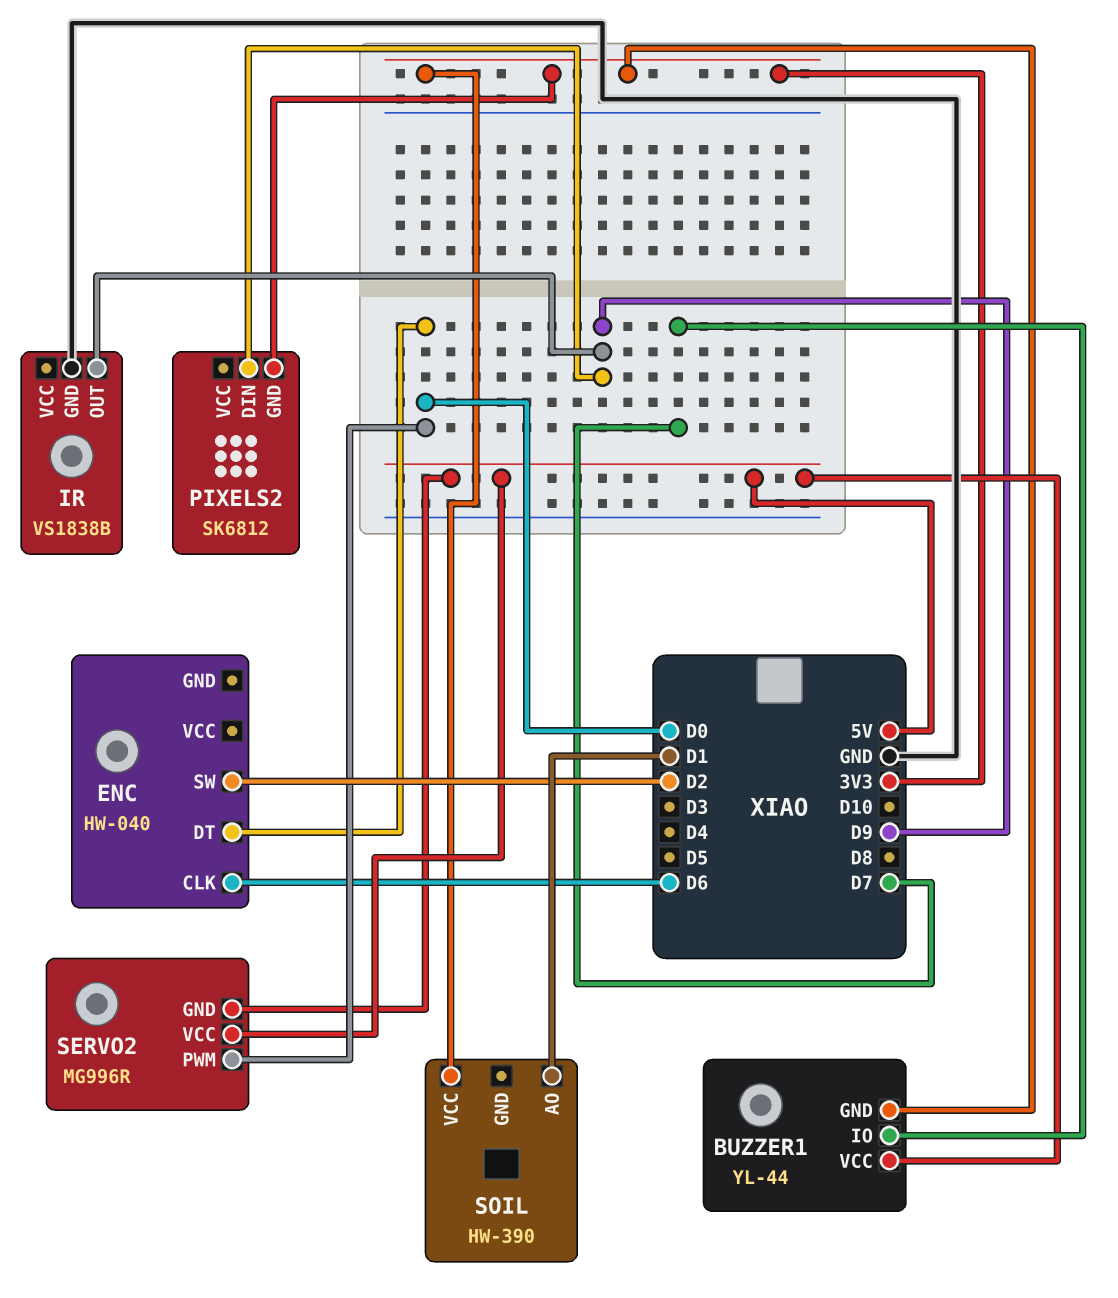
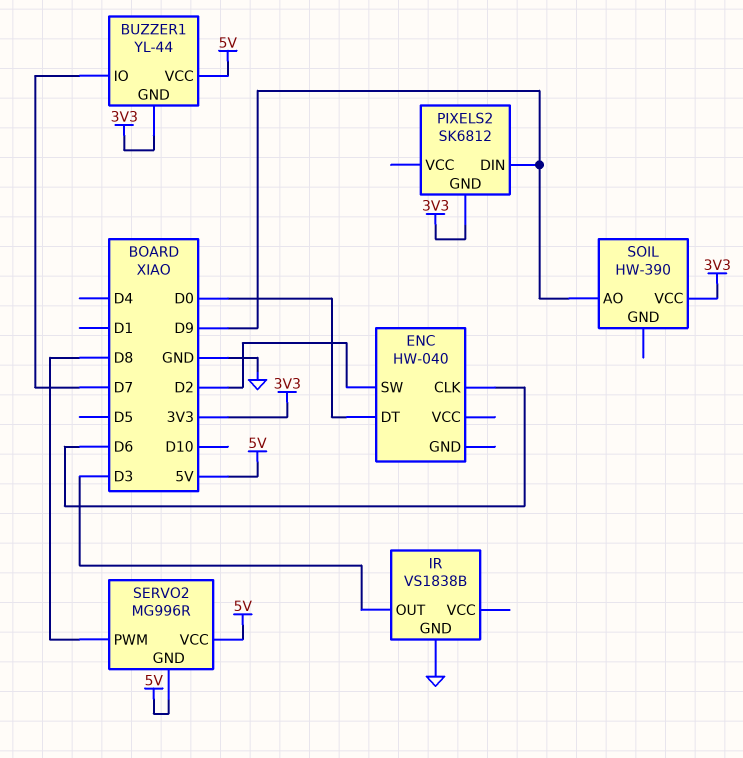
IR pin OUT: D9 -> D3
SERVO2 pin PWM: D0 -> D8
SOIL pin AO: D1 -> D9

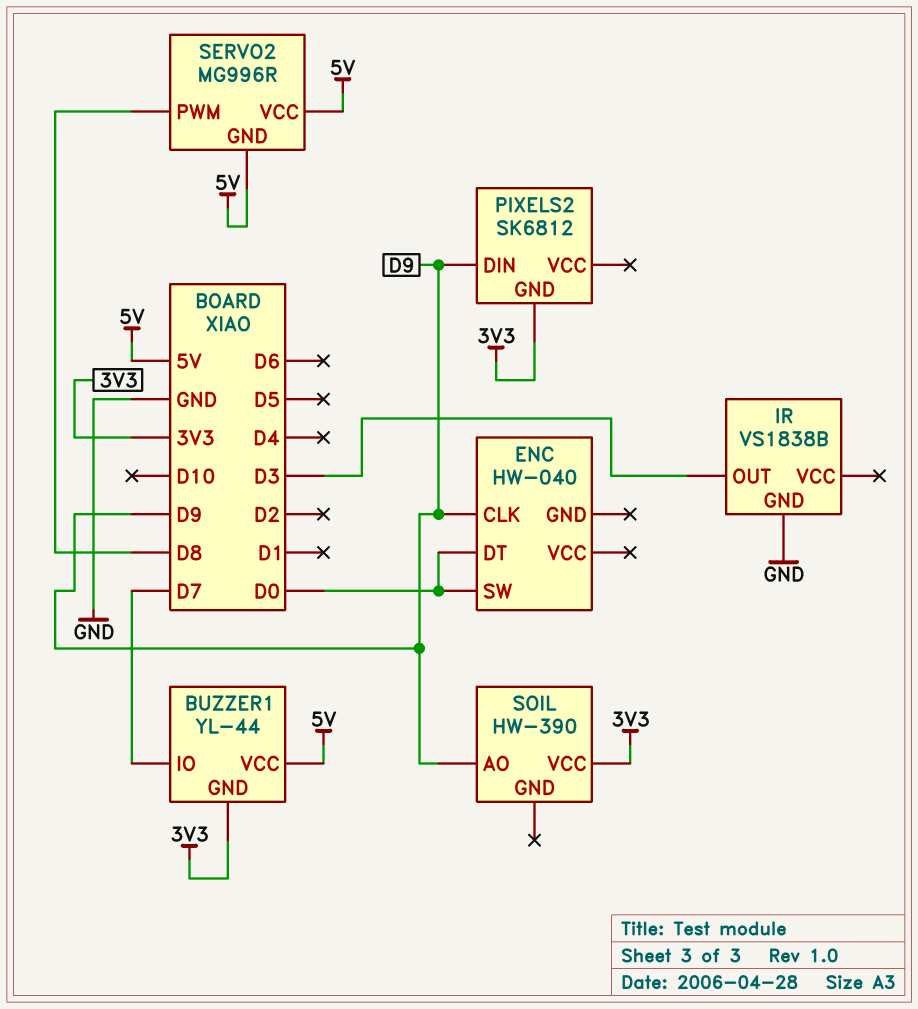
ENC pin CLK: D6 -> D9
ENC pin SW: D2 -> D0

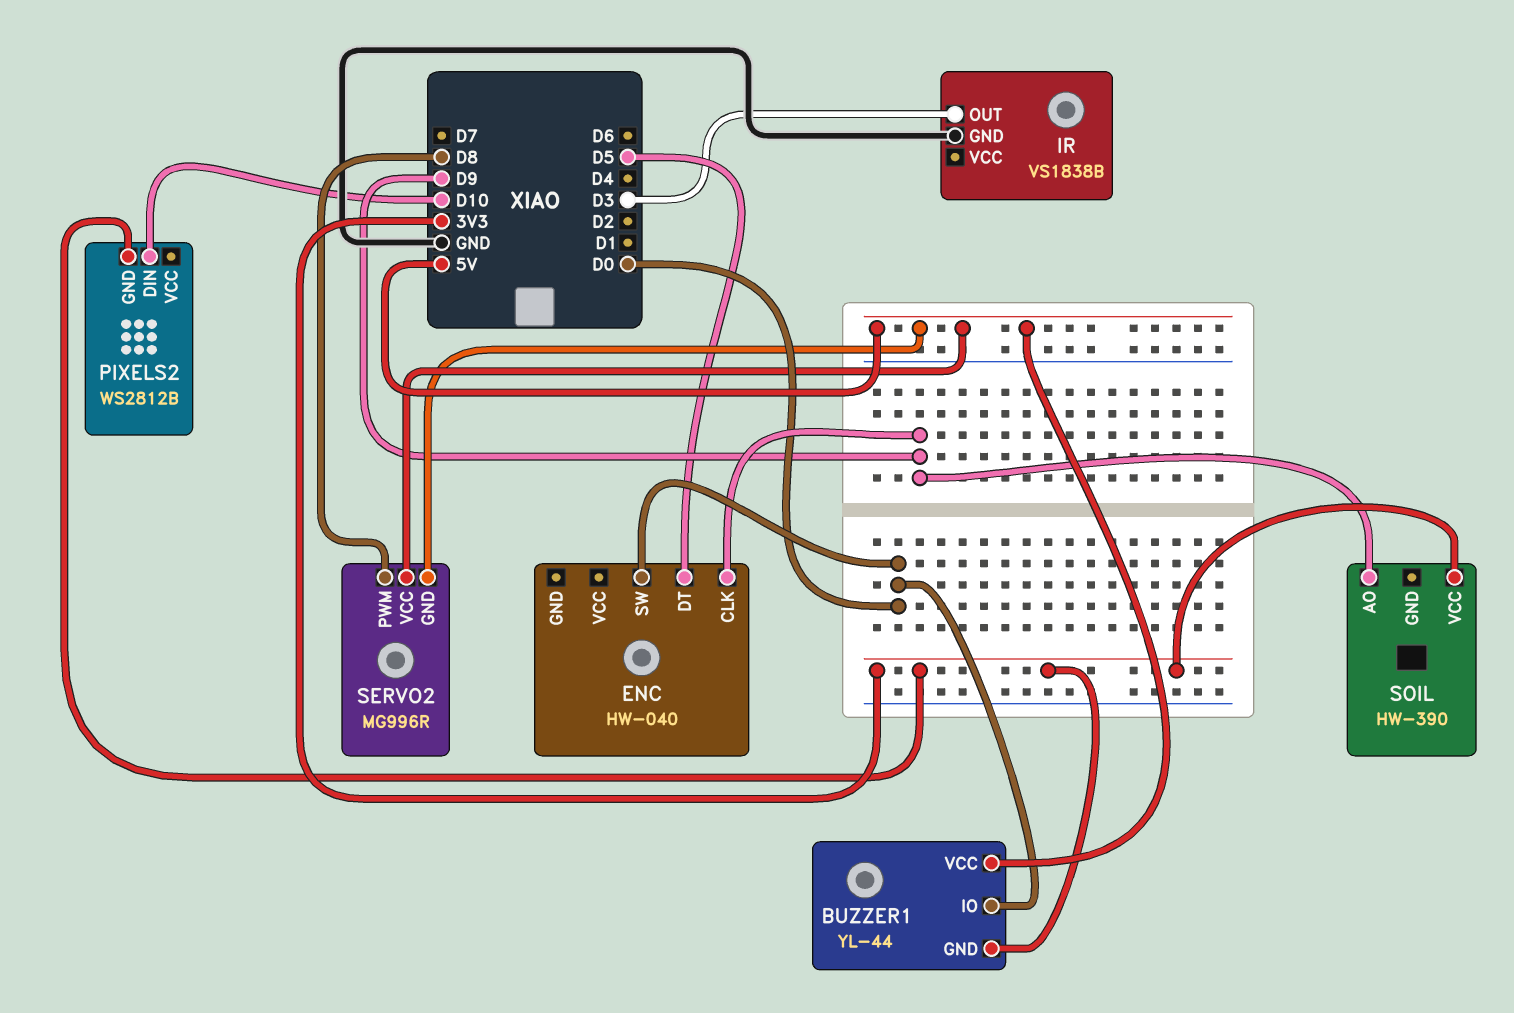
BUZZER1 pin IO: D7 -> D0
ENC pin DT: D0 -> D5
PIXELS2: SK6812 -> WS2812B
PIXELS2 pin DIN: D9 -> D10

